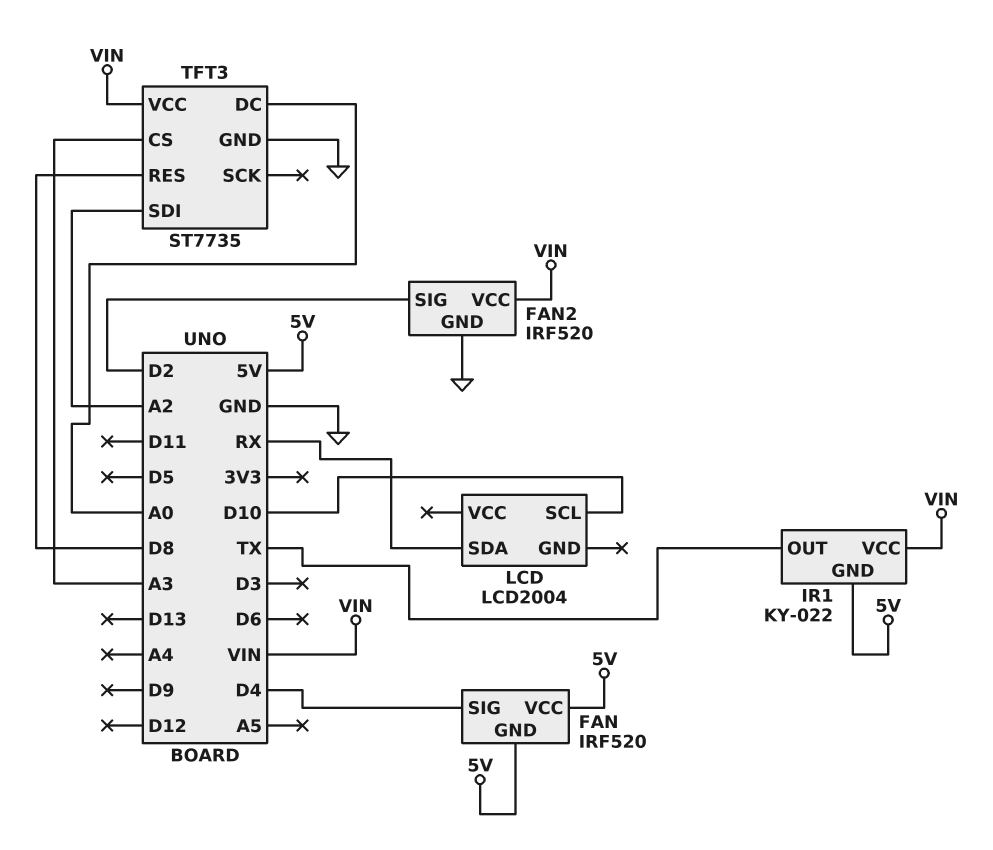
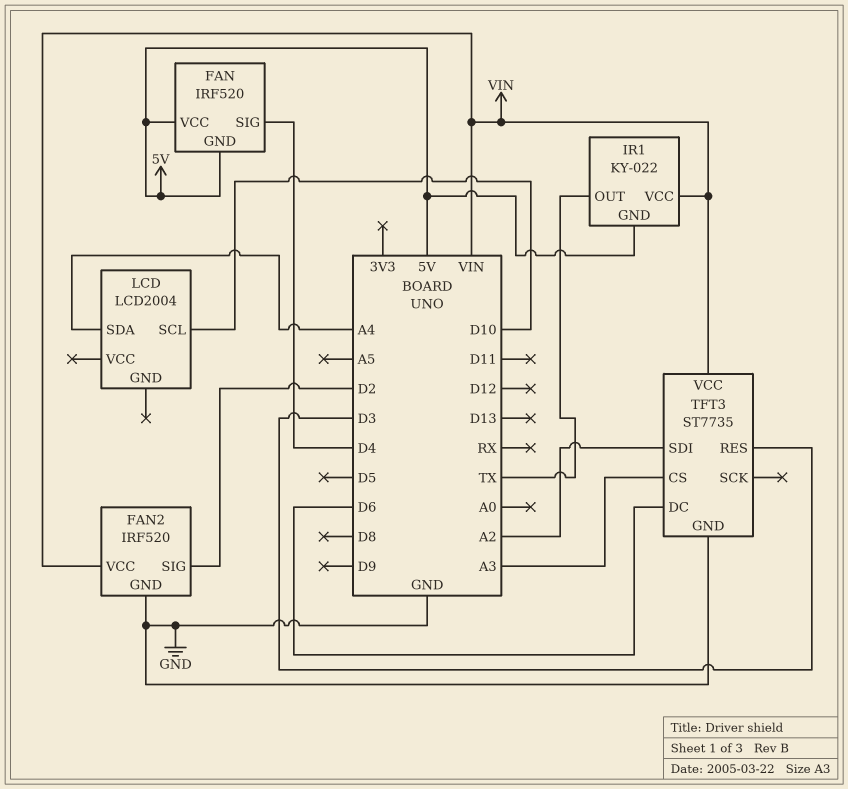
LCD pin SDA: RX -> A4
TFT3 pin DC: A0 -> D6
TFT3 pin RES: D8 -> D3

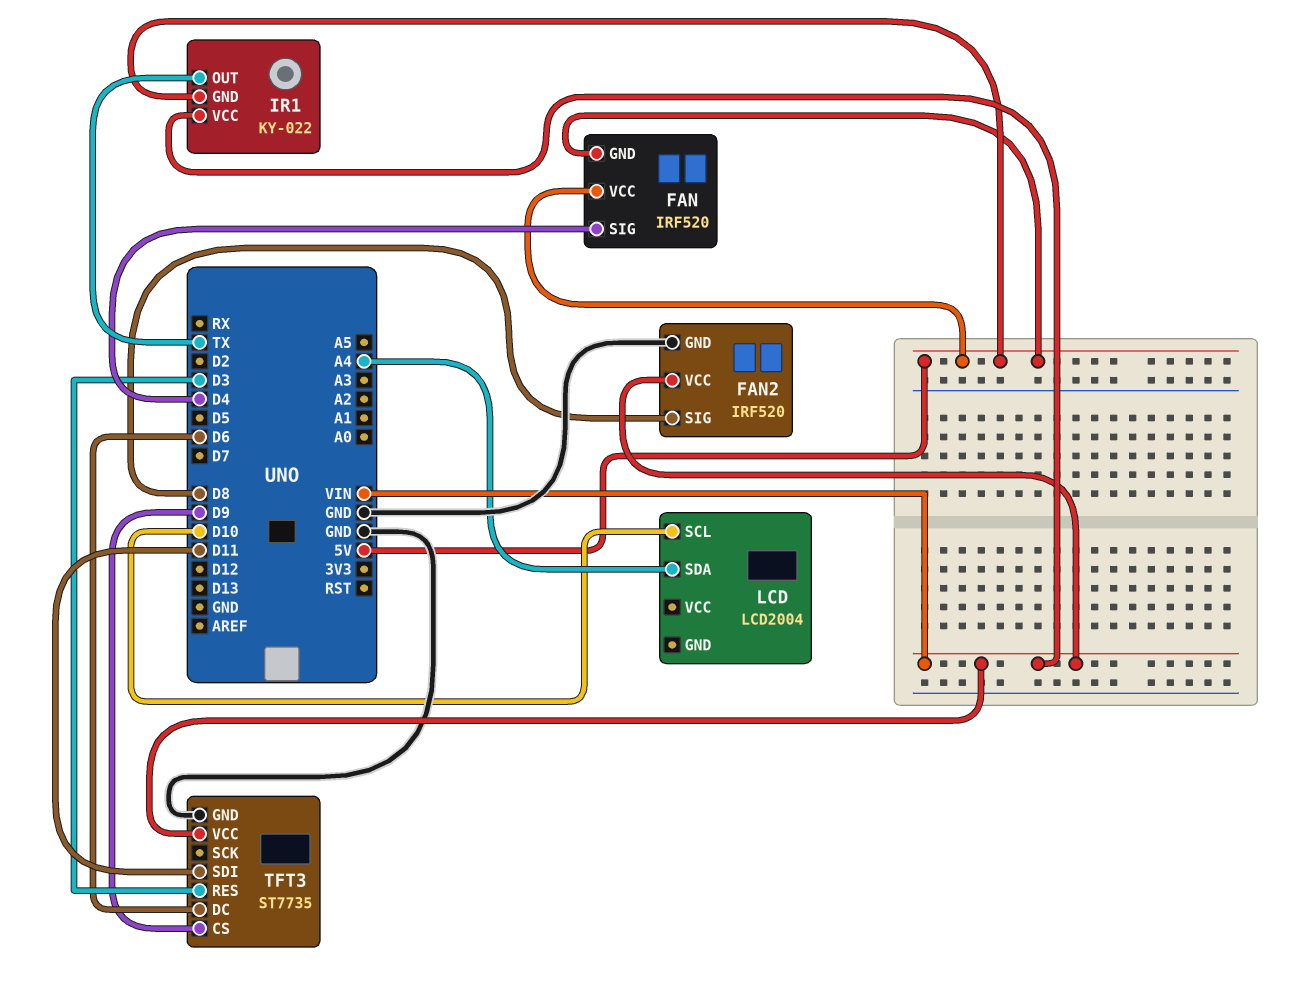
FAN2 pin SIG: D2 -> D8
TFT3 pin CS: A3 -> D9
TFT3 pin SDI: A2 -> D11

